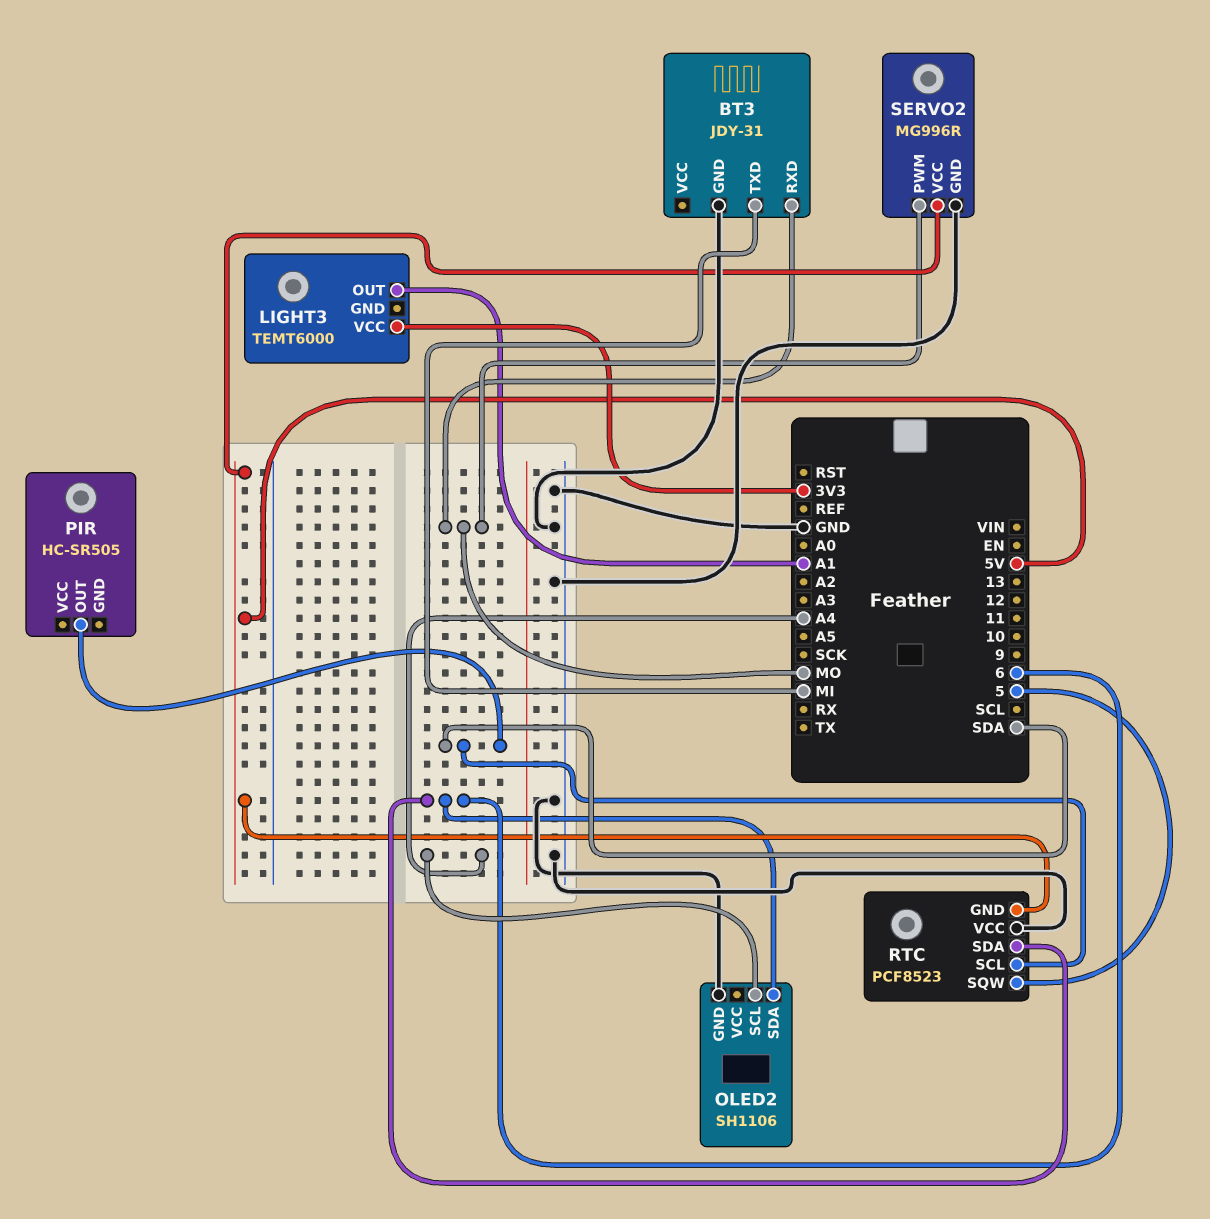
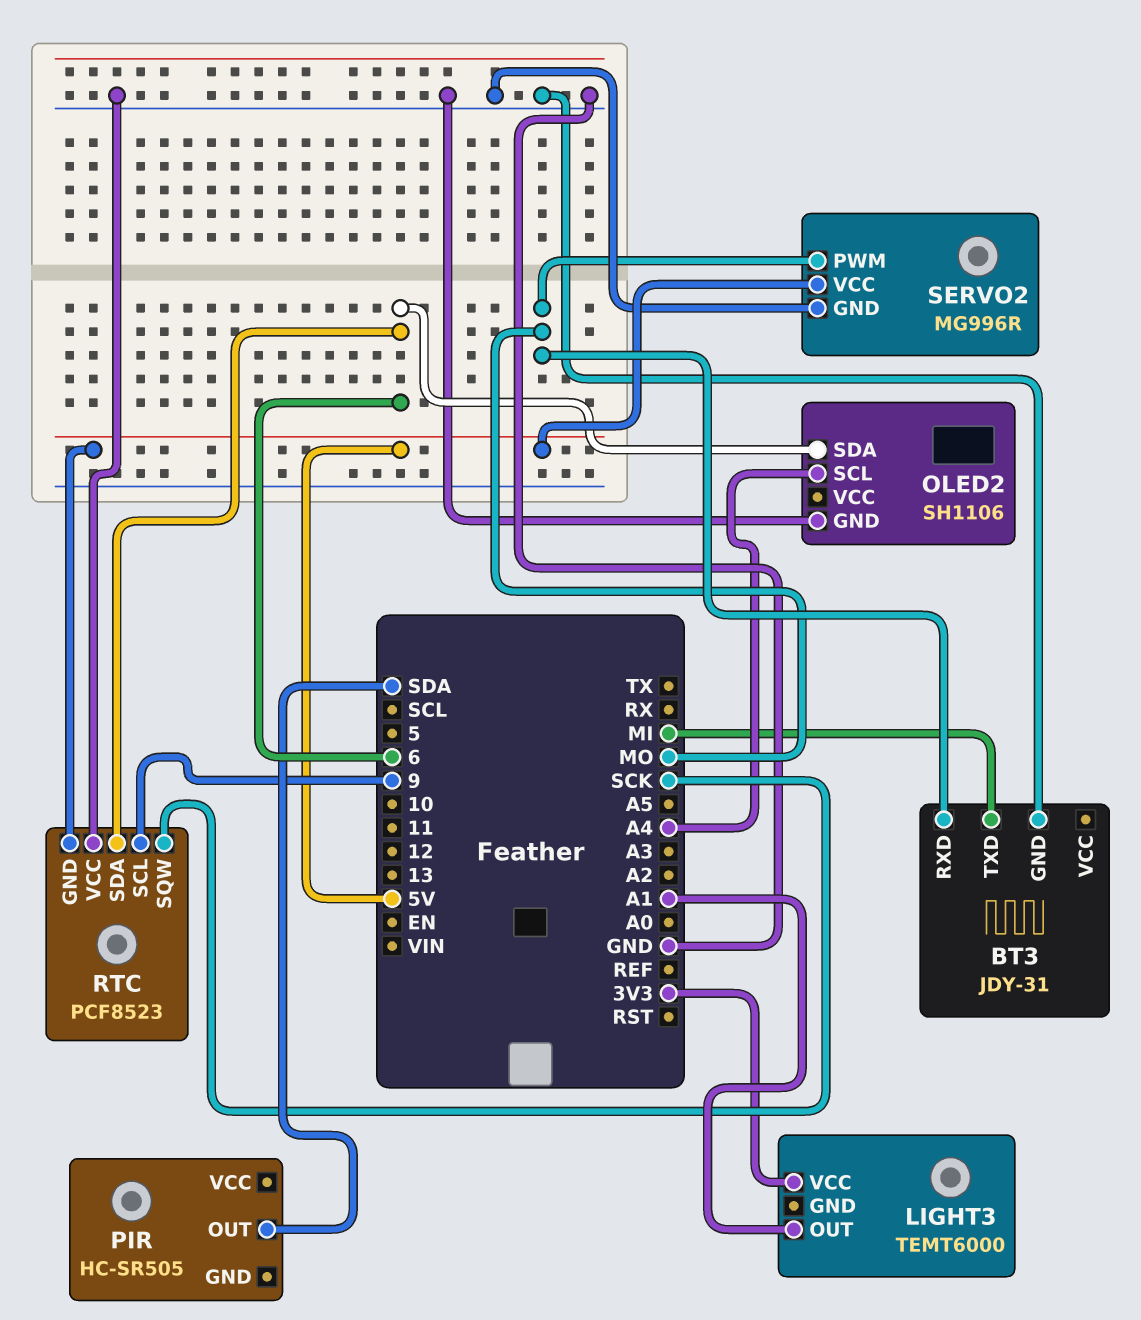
RTC pin SCL: SDA -> 9
RTC pin SQW: 5 -> SCK

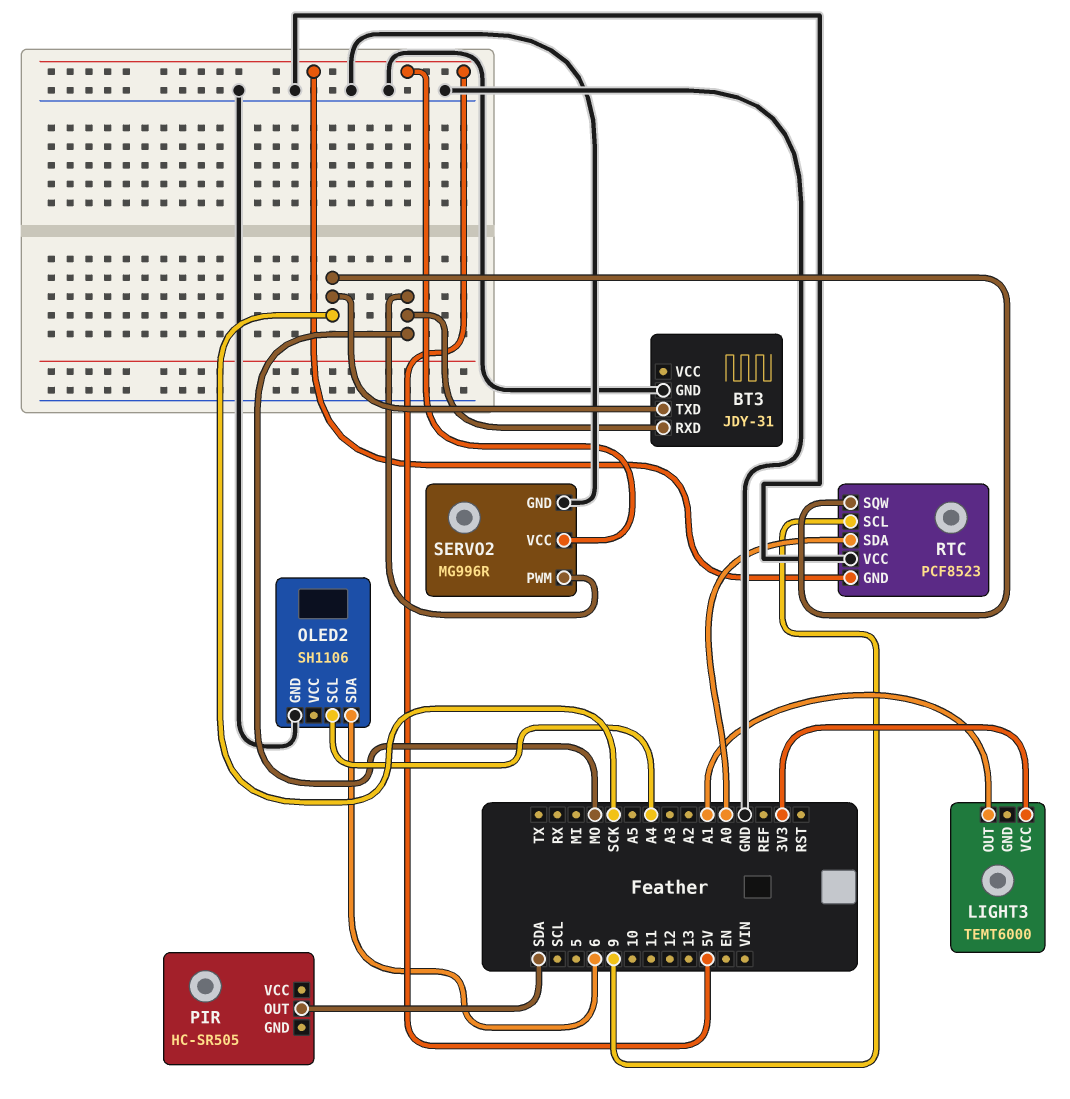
BT3 pin TXD: MI -> SCK
RTC pin SDA: 6 -> A0

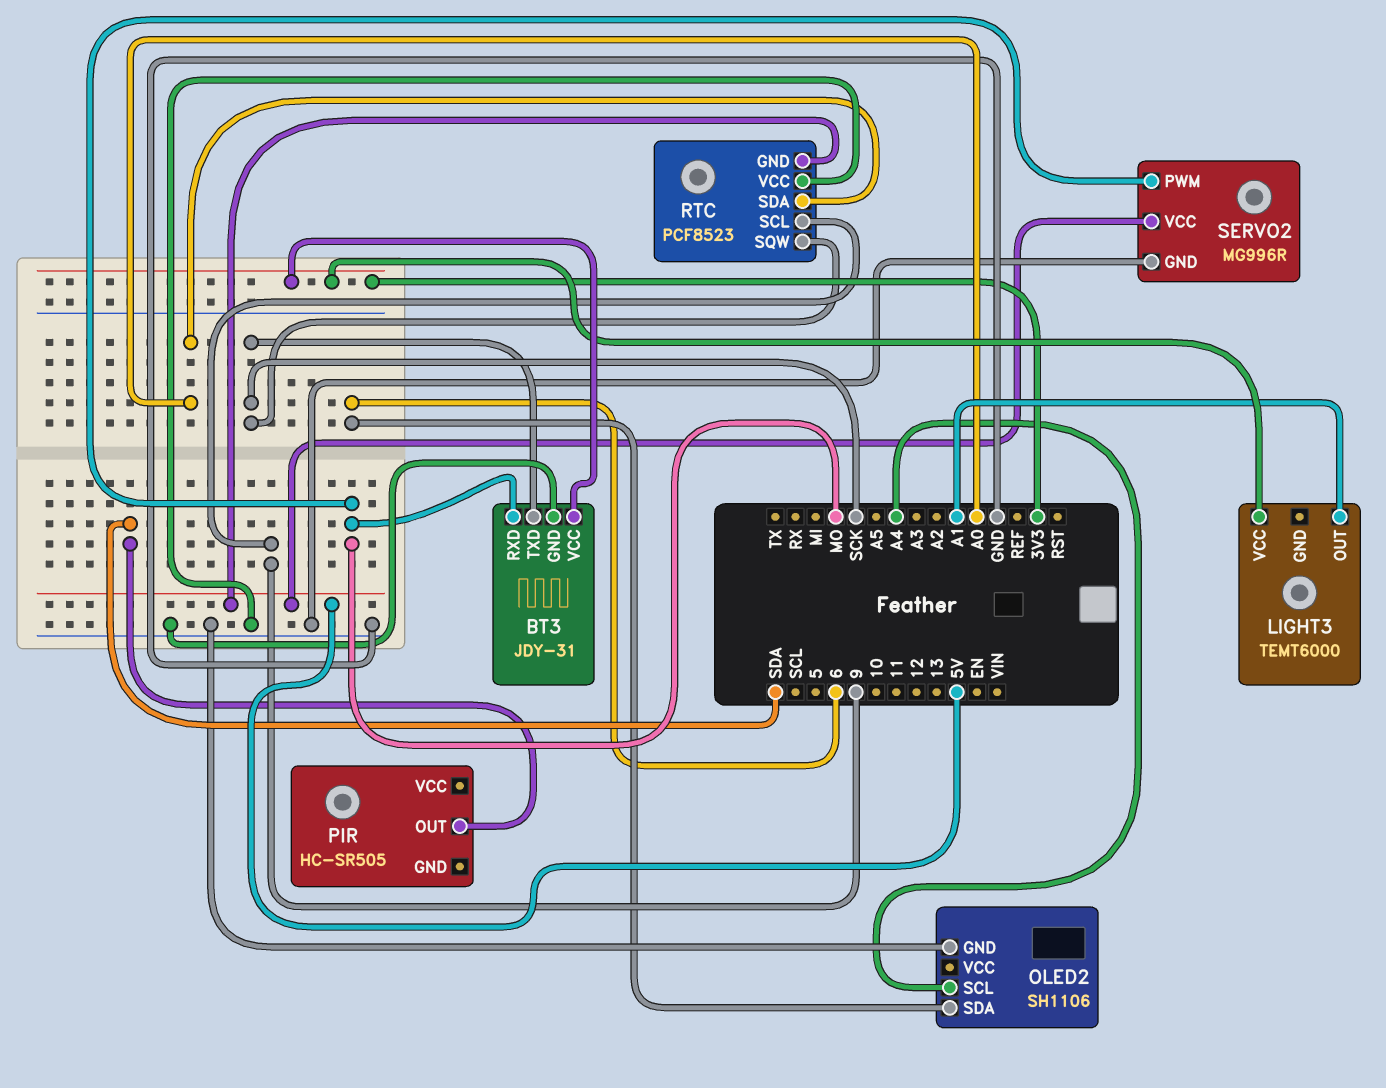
BT3 pin VCC: none -> 3V3

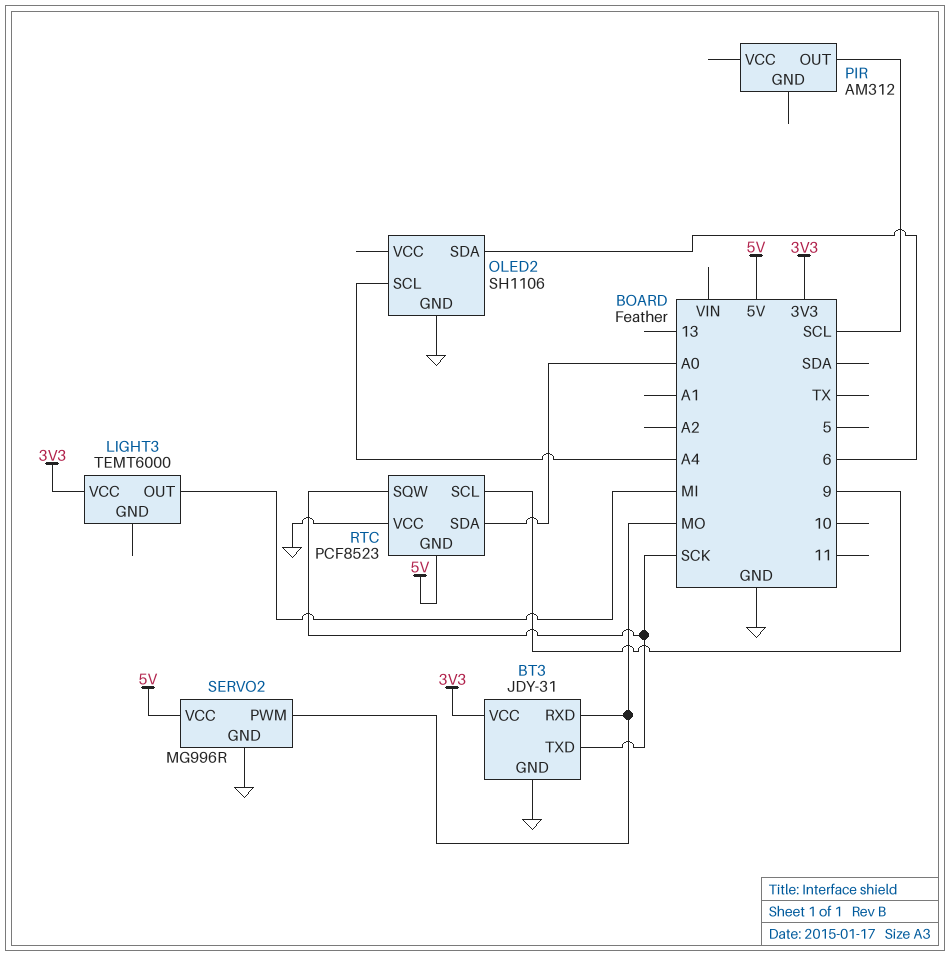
LIGHT3 pin OUT: A1 -> MI
PIR: HC-SR505 -> AM312
PIR pin OUT: SDA -> SCL

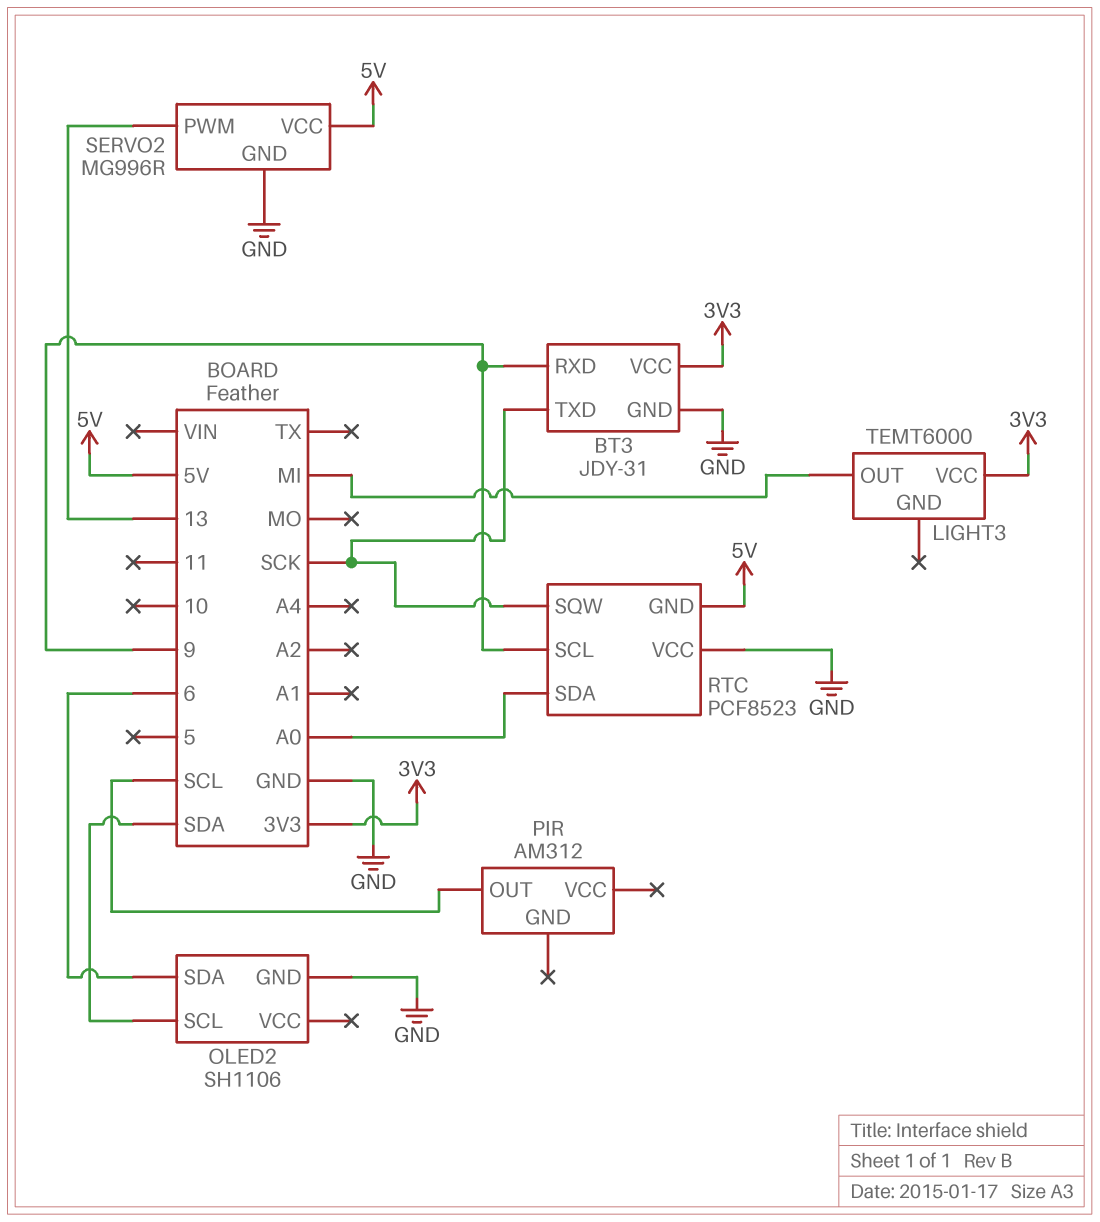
BT3 pin RXD: MO -> 9
OLED2 pin SCL: A4 -> SDA
SERVO2 pin PWM: MO -> 13

